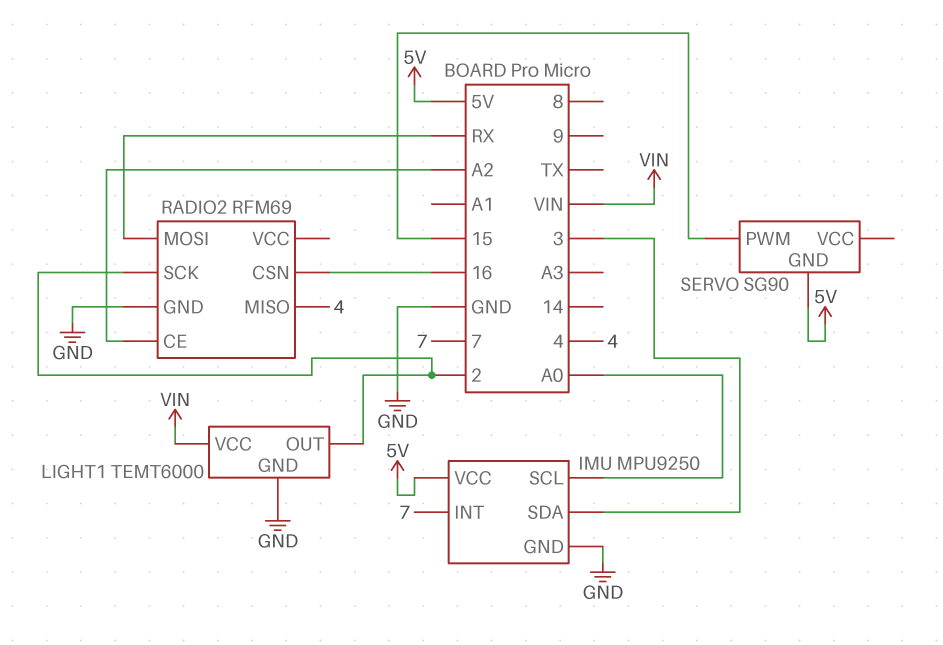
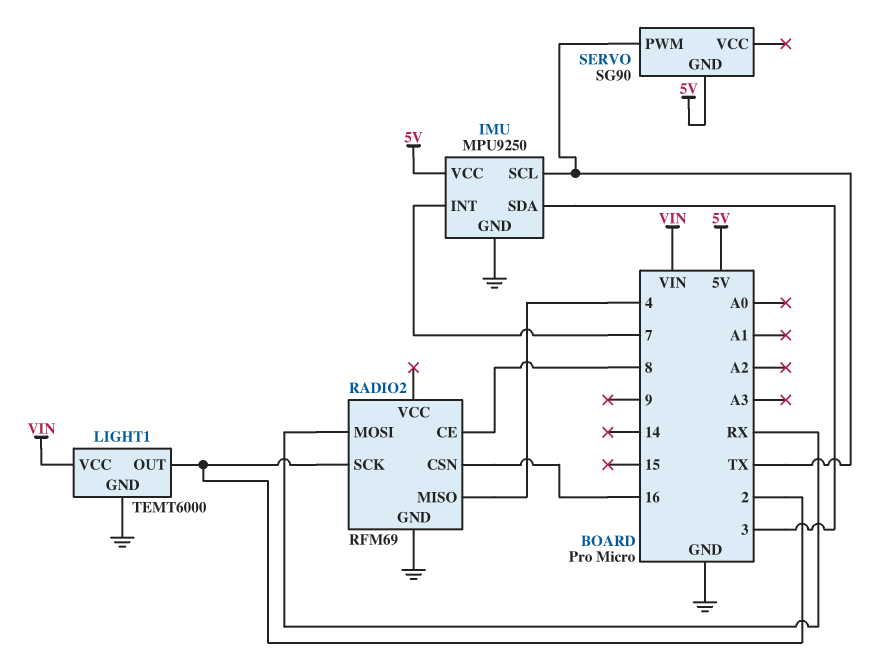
IMU pin SCL: A0 -> TX
RADIO2 pin CE: A2 -> 8
SERVO pin PWM: 15 -> TX

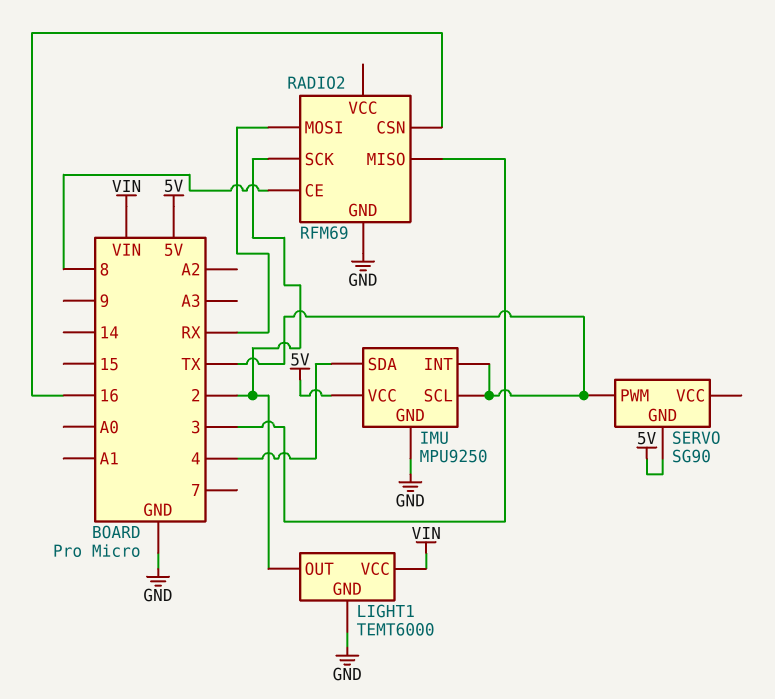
IMU pin INT: 7 -> TX
IMU pin SDA: 3 -> 4
RADIO2 pin MISO: 4 -> 3

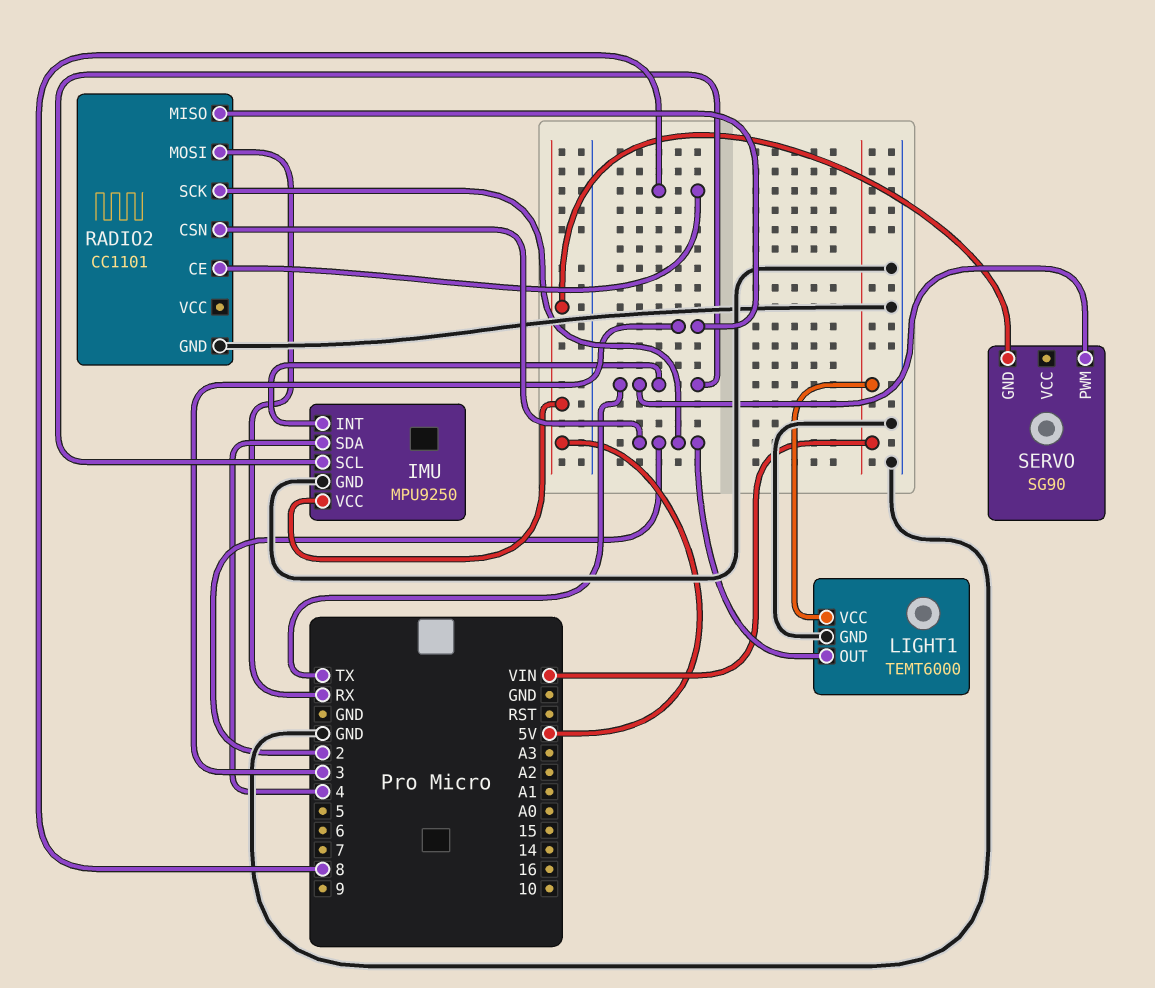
RADIO2: RFM69 -> CC1101
RADIO2 pin CSN: 16 -> 2

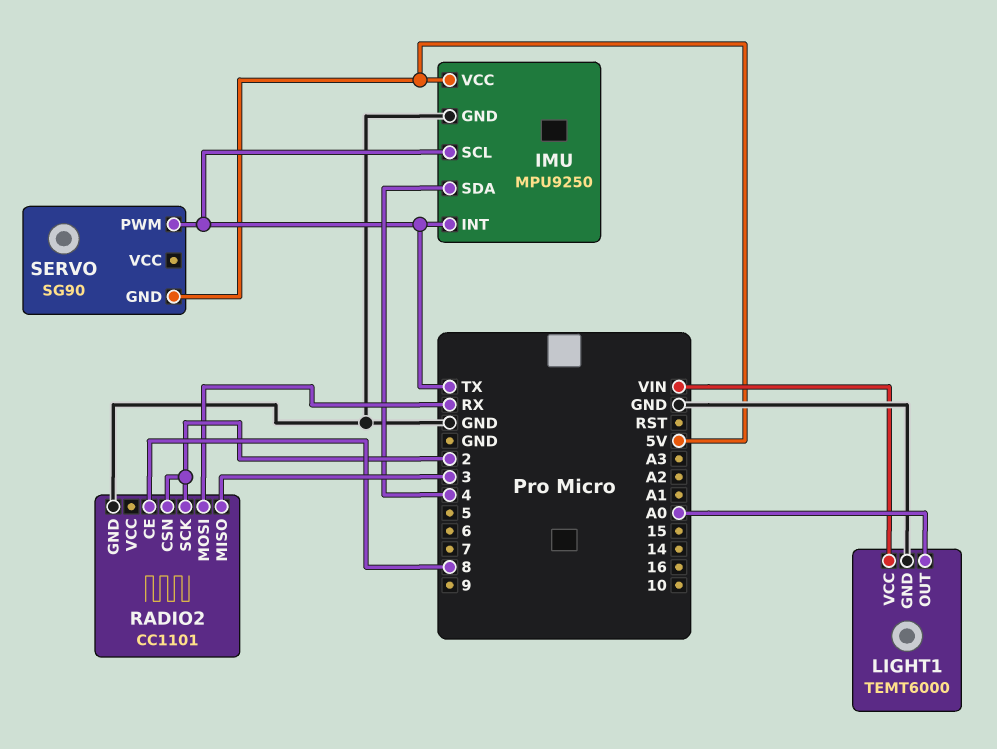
LIGHT1 pin OUT: 2 -> A0

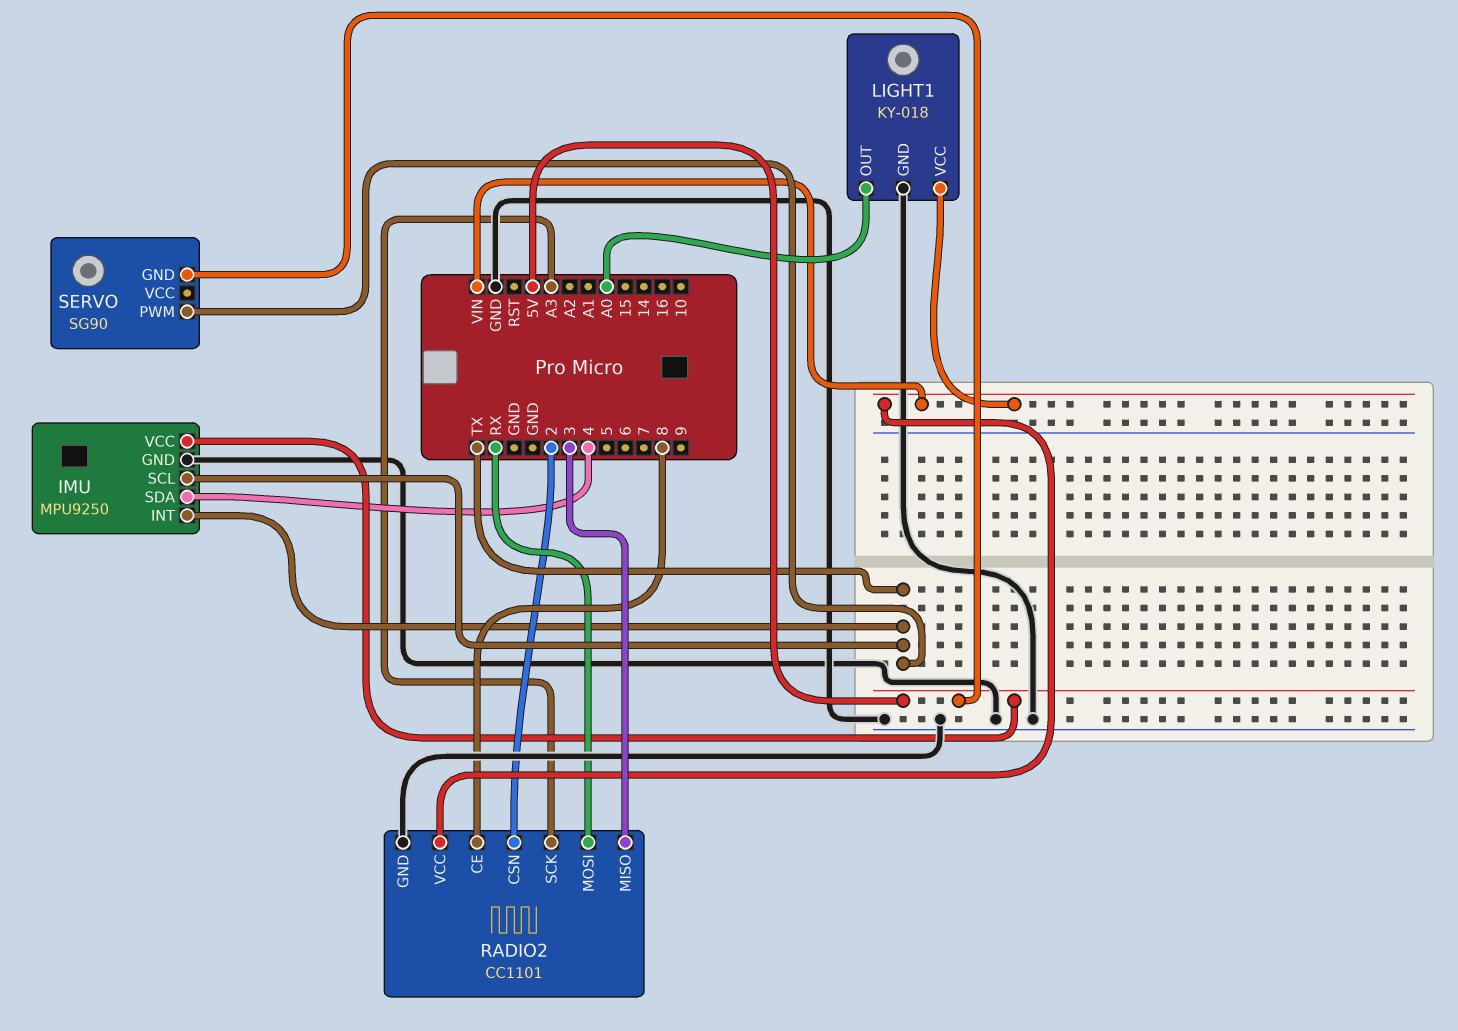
LIGHT1: TEMT6000 -> KY-018
RADIO2 pin SCK: 2 -> A3
RADIO2 pin VCC: none -> VIN

